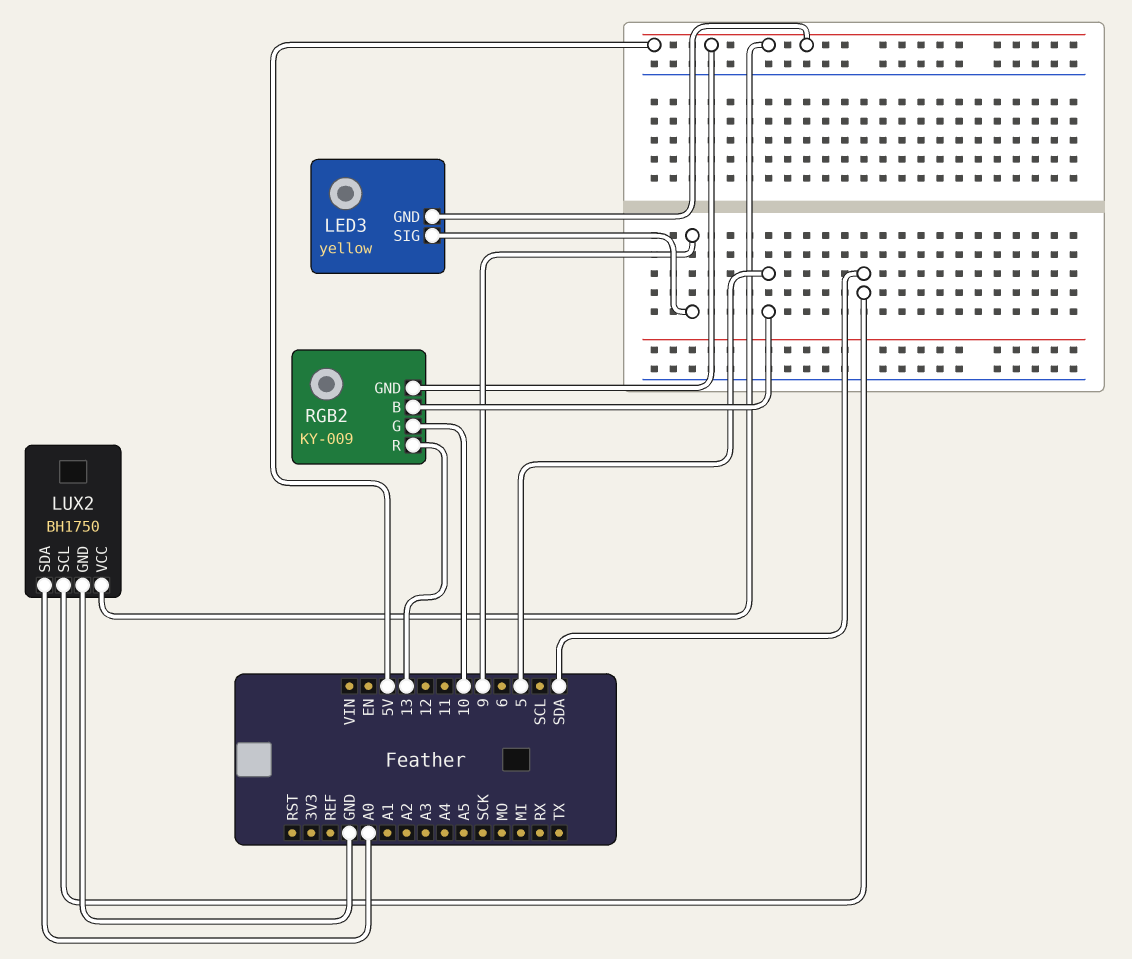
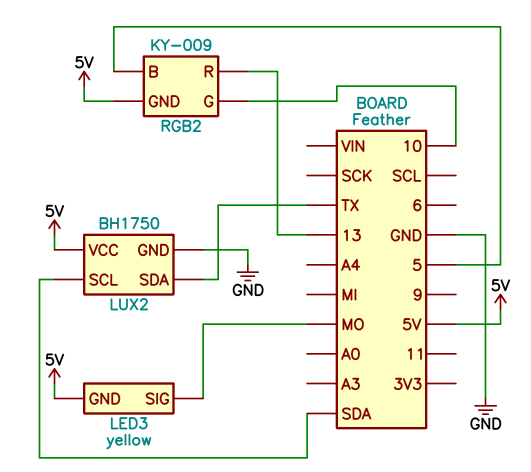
LED3 pin SIG: 9 -> MO
LUX2 pin SDA: A0 -> TX

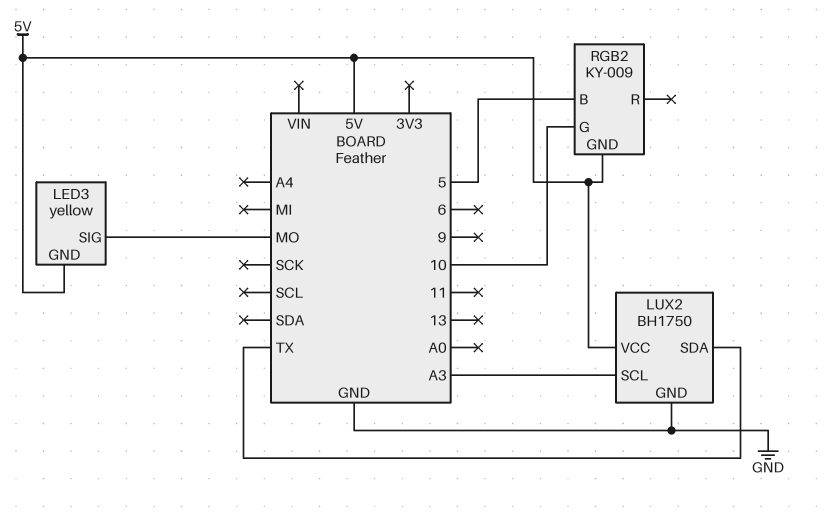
LUX2 pin SCL: SDA -> A3
RGB2 pin R: 13 -> none

